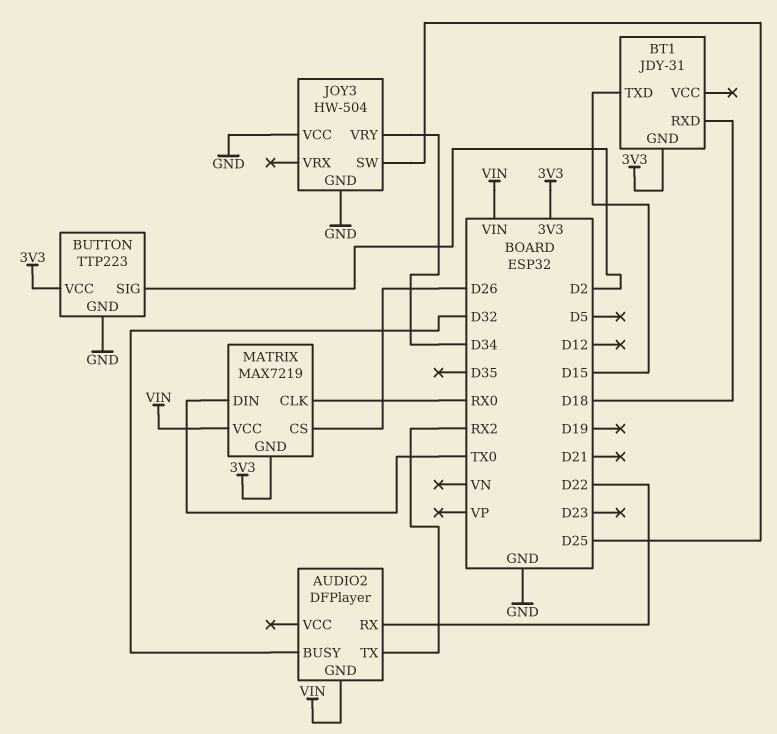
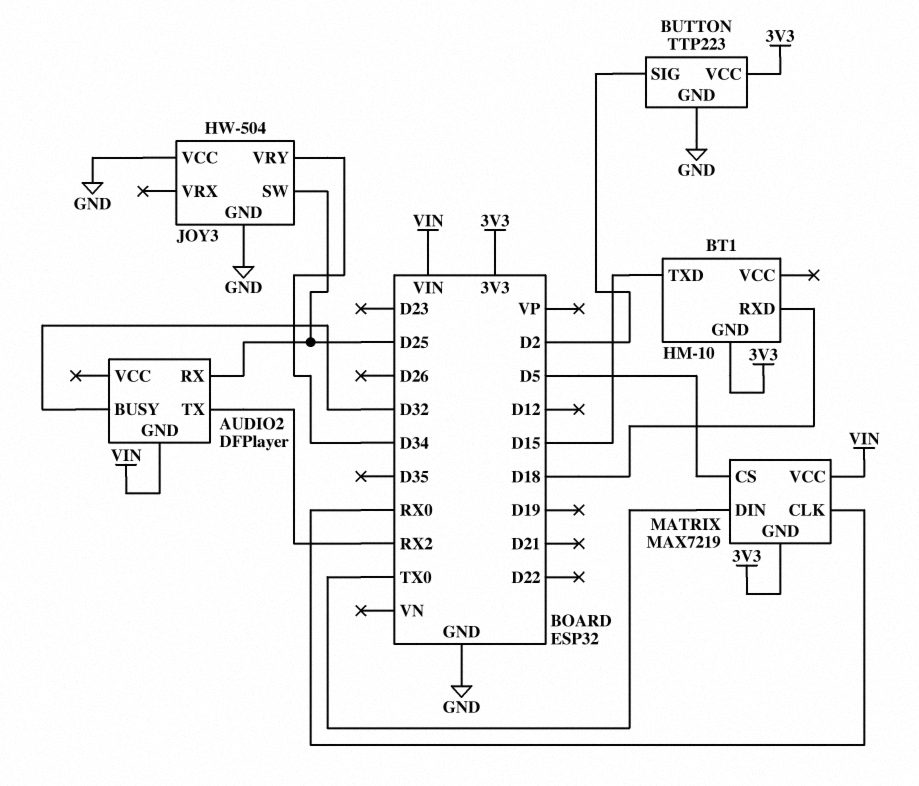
AUDIO2 pin RX: D22 -> D25
BT1: JDY-31 -> HM-10
MATRIX pin CS: D26 -> D5

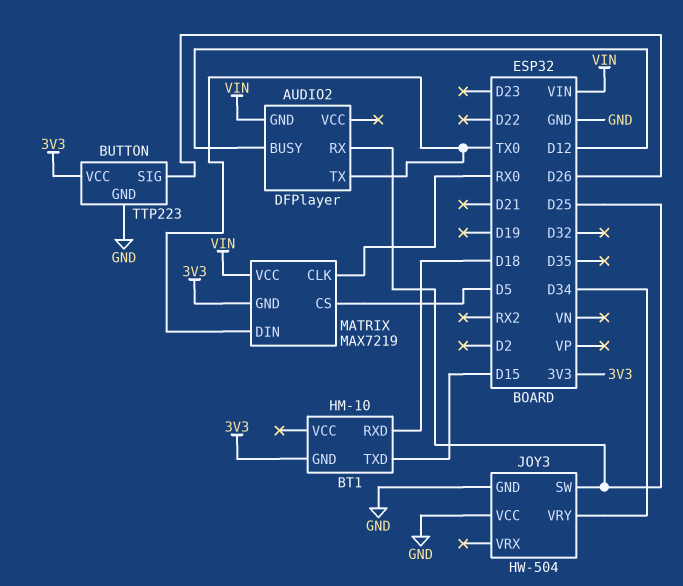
AUDIO2 pin BUSY: D32 -> D12
AUDIO2 pin TX: RX2 -> TX0
BUTTON pin SIG: D2 -> D26

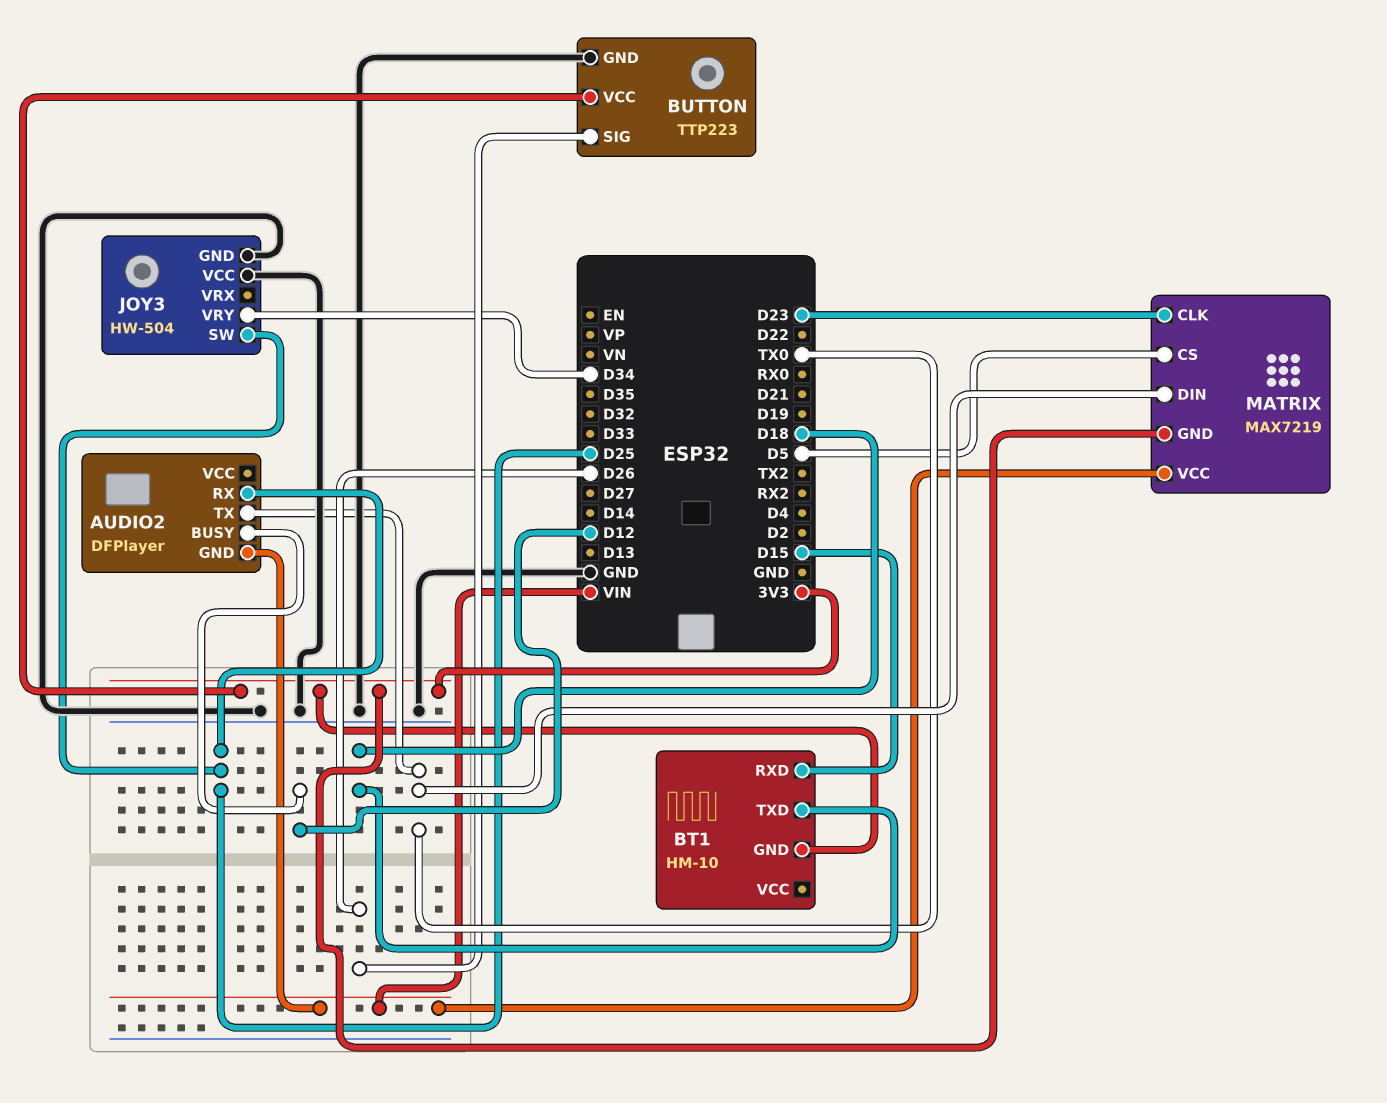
BT1 pin RXD: D18 -> D15
BT1 pin TXD: D15 -> D18
MATRIX pin CLK: RX0 -> D23

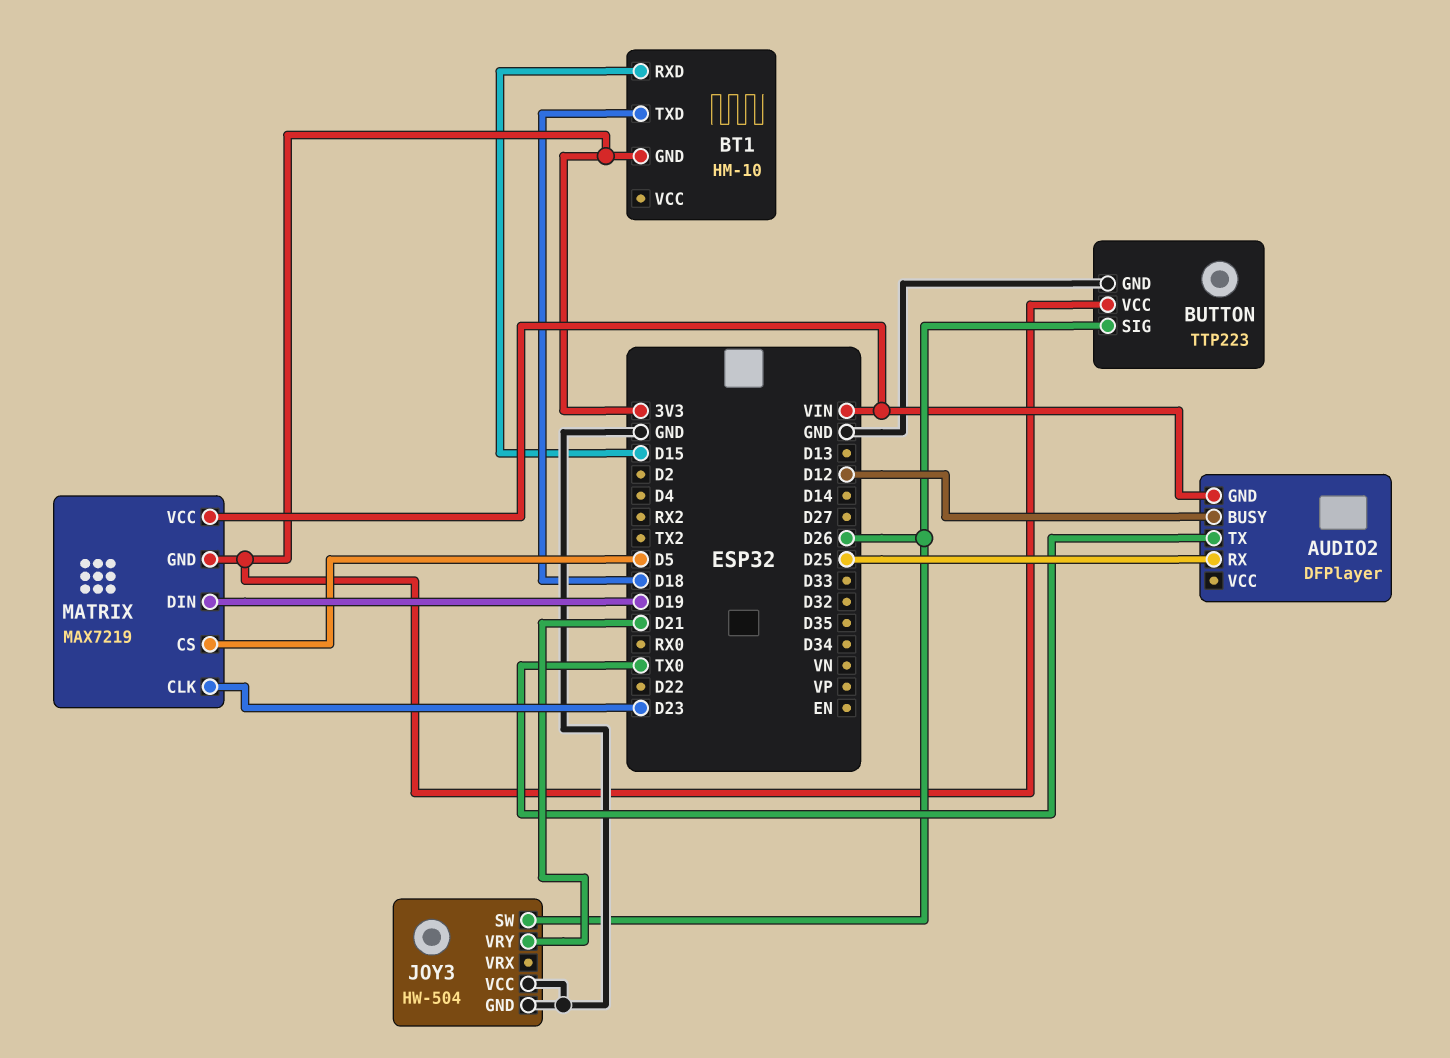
JOY3 pin SW: D25 -> D26
JOY3 pin VRY: D34 -> D21
MATRIX pin DIN: TX0 -> D19

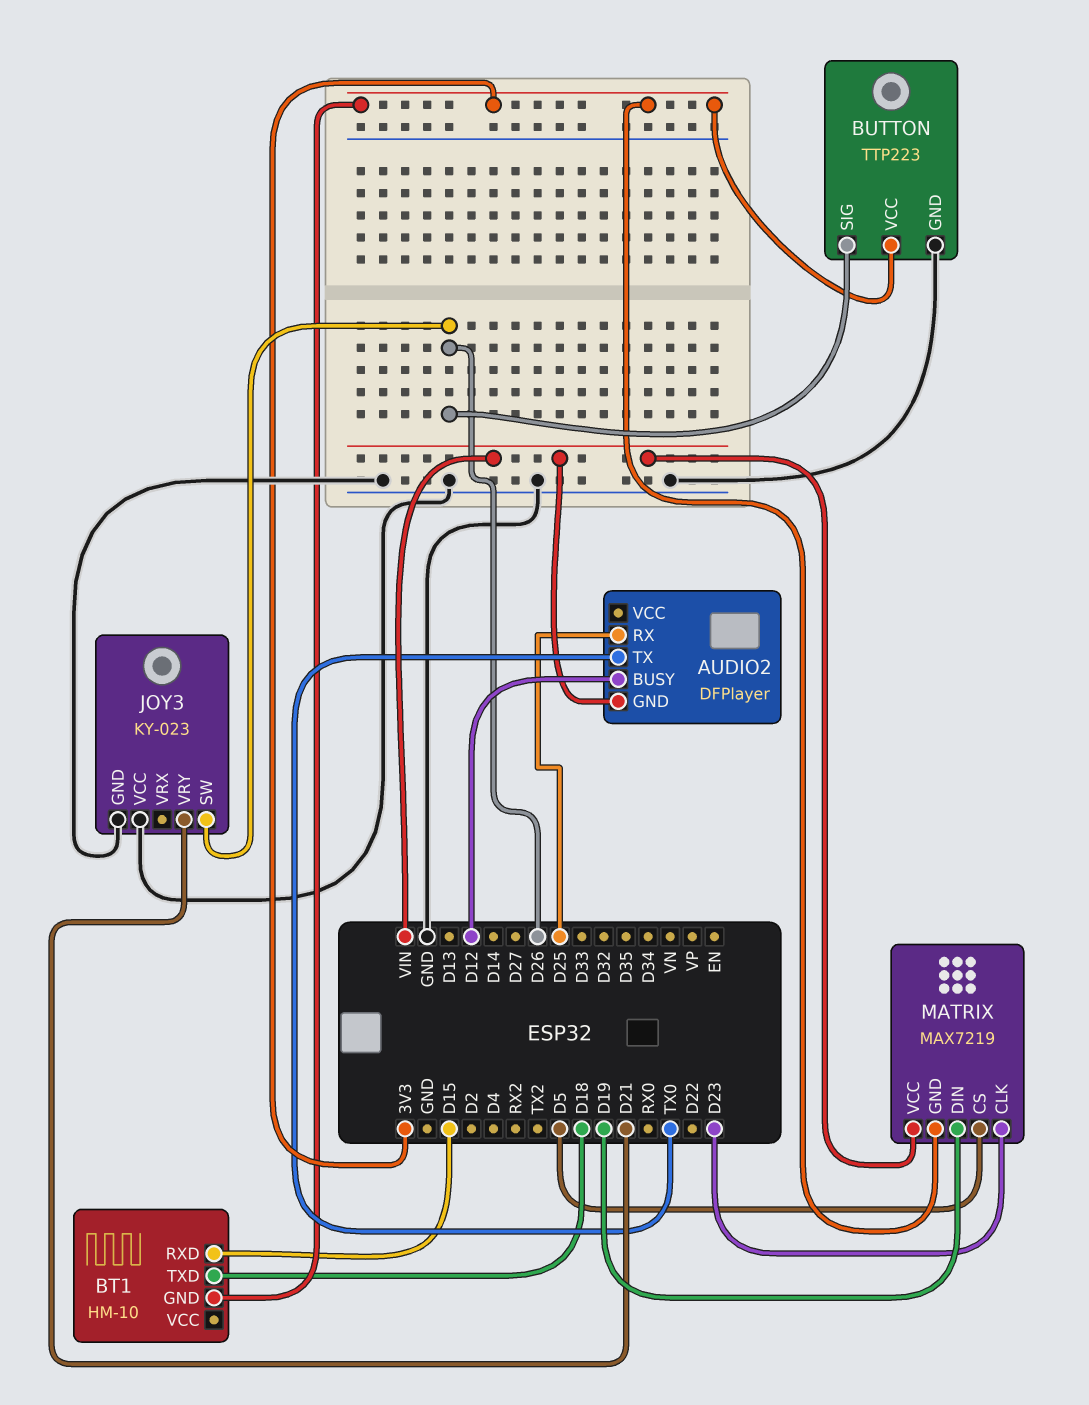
JOY3: HW-504 -> KY-023

